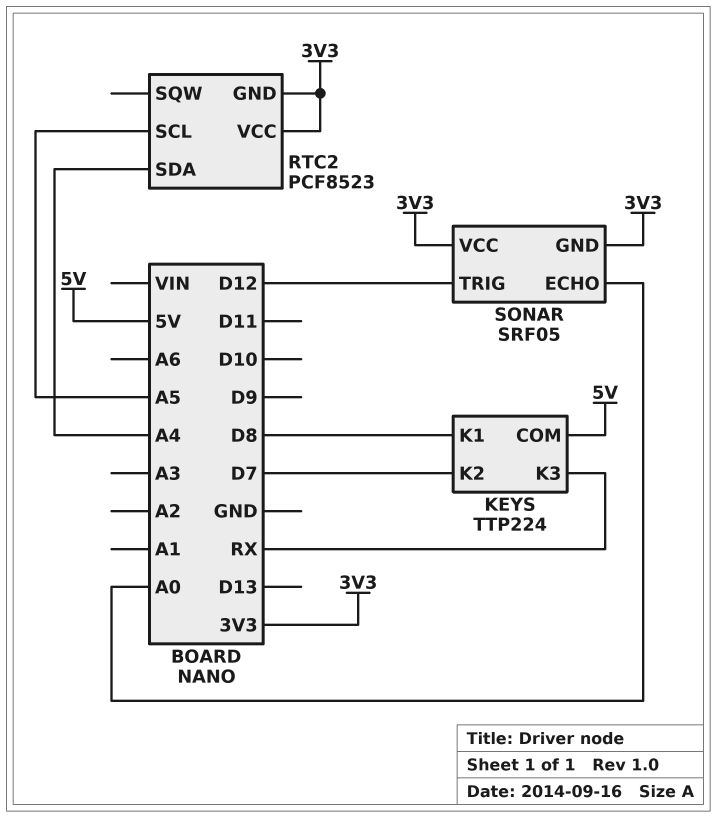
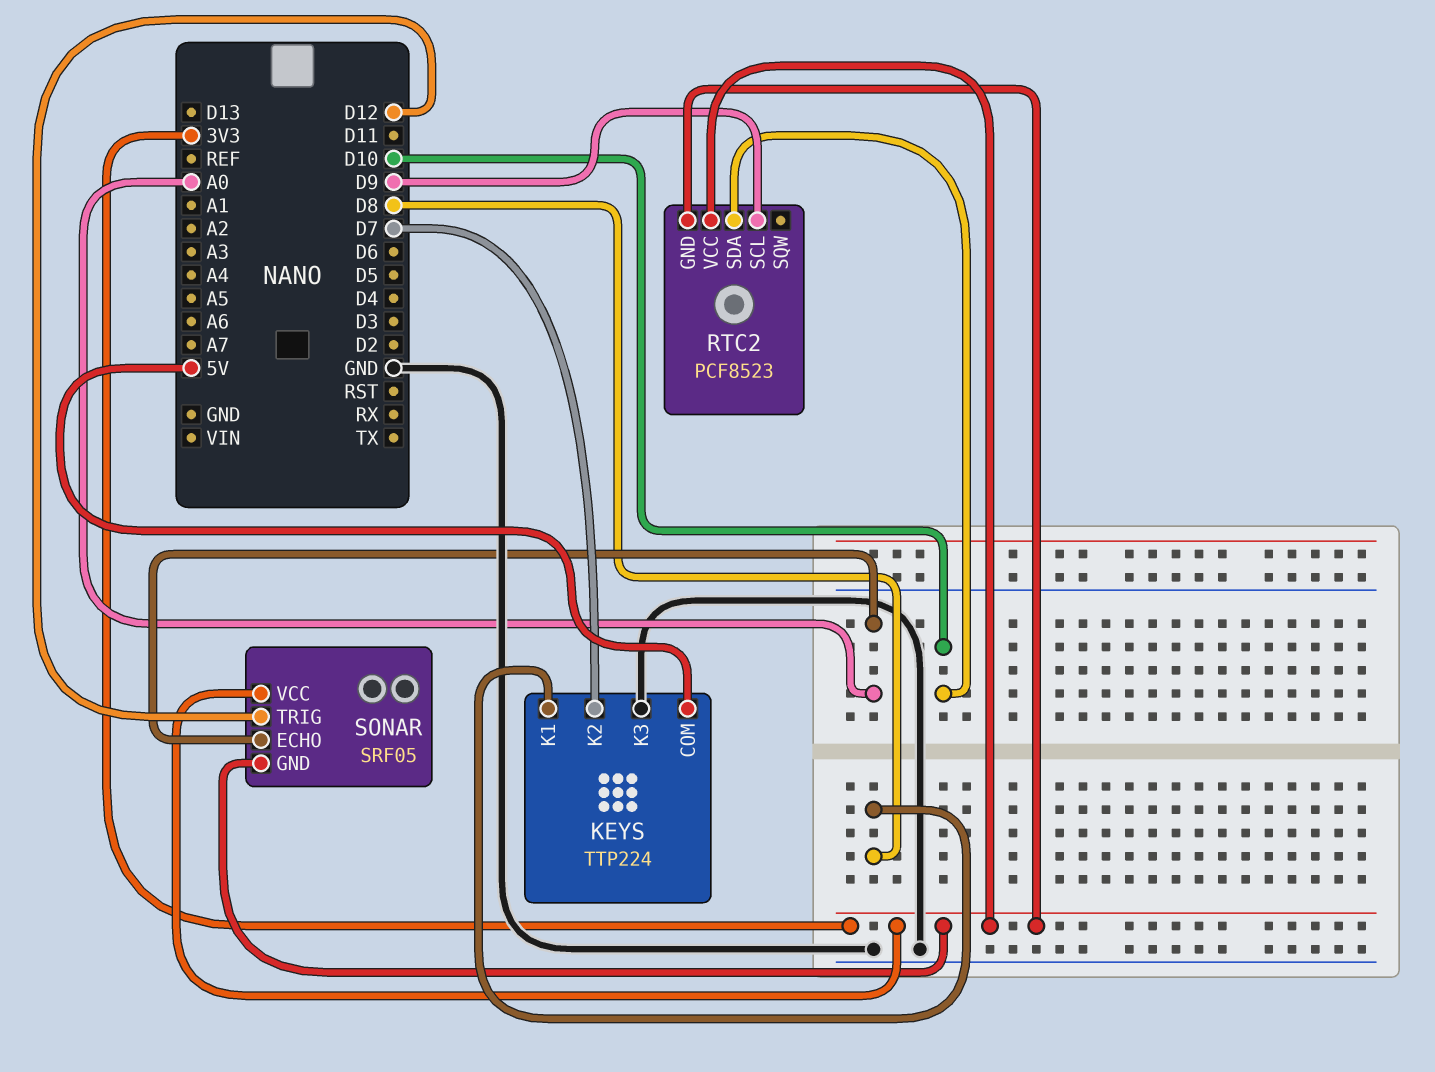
KEYS pin K3: RX -> GND
RTC2 pin SCL: A5 -> D9
RTC2 pin SDA: A4 -> D10

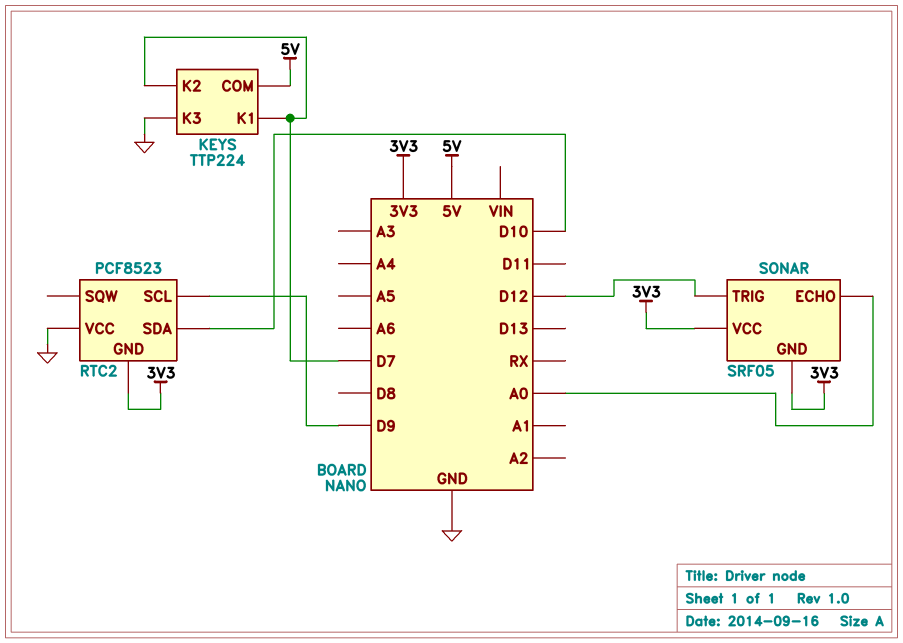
KEYS pin K1: D8 -> D7
RTC2 pin VCC: 3V3 -> GND

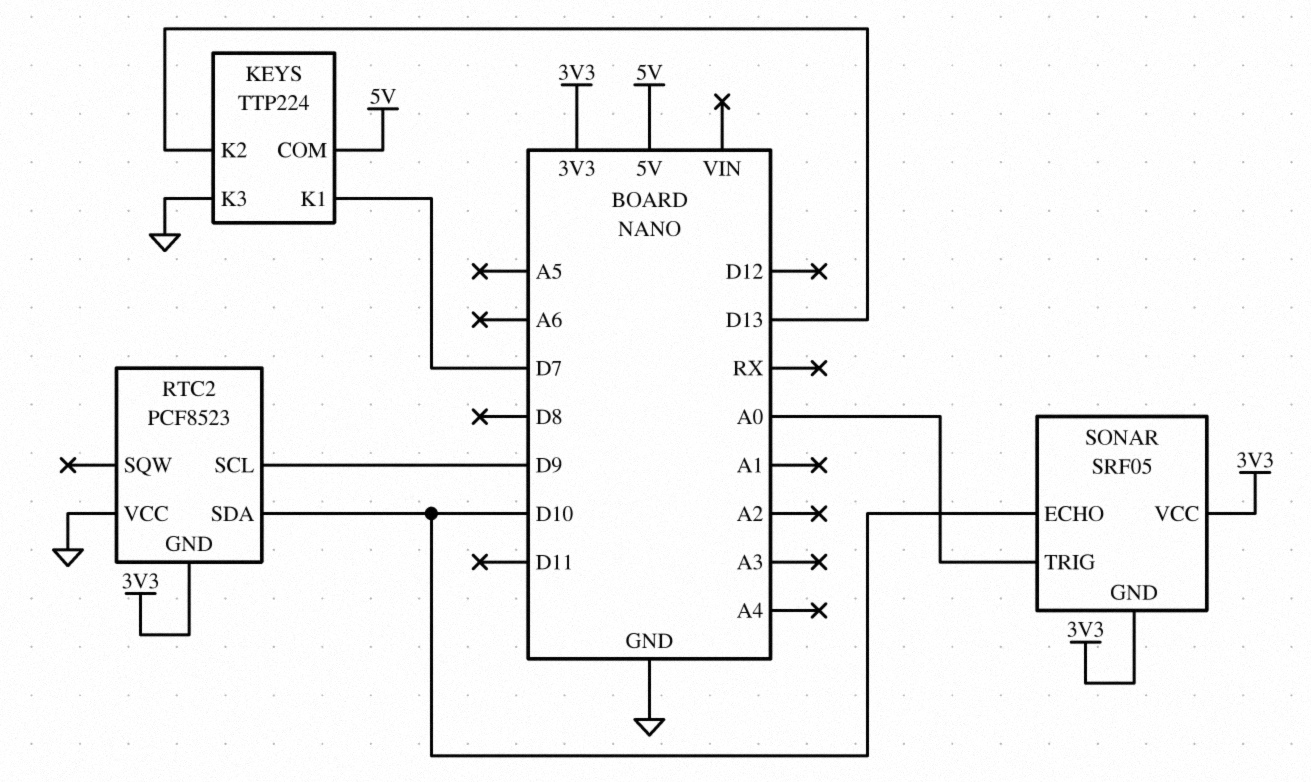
KEYS pin K2: D7 -> D13
SONAR pin ECHO: A0 -> D10
SONAR pin TRIG: D12 -> A0

